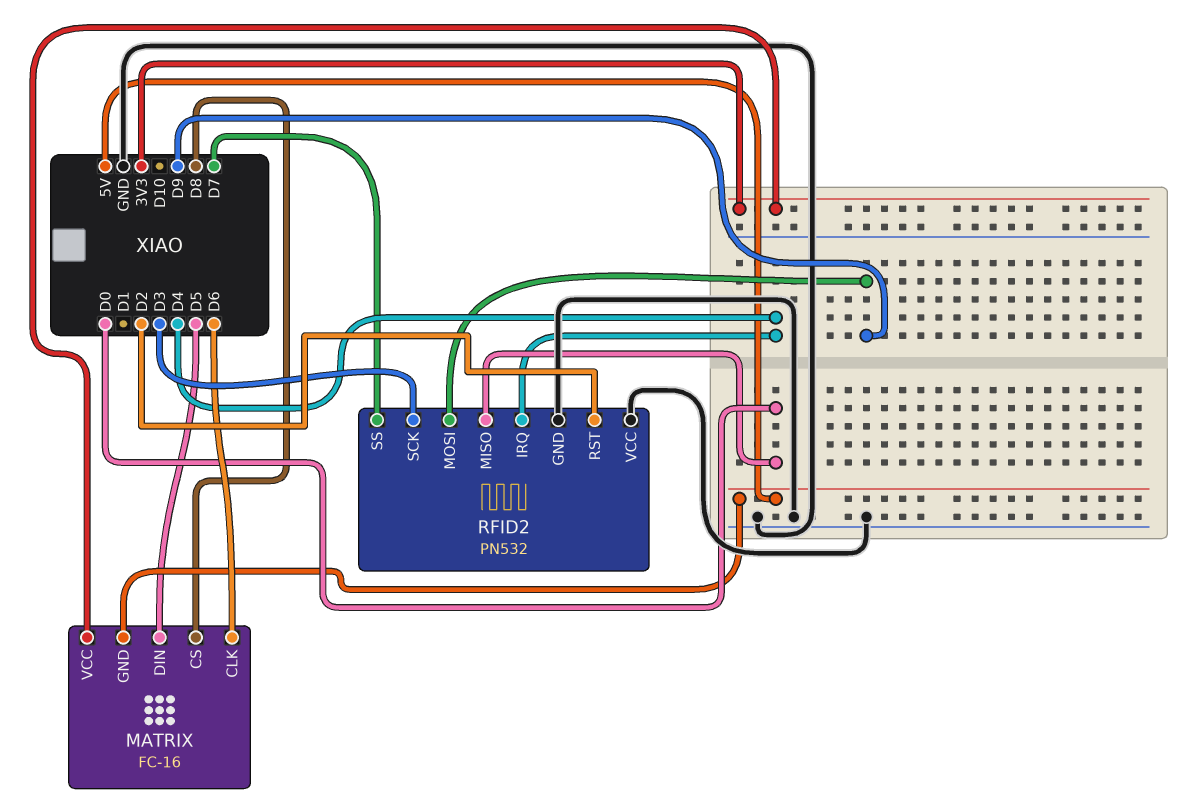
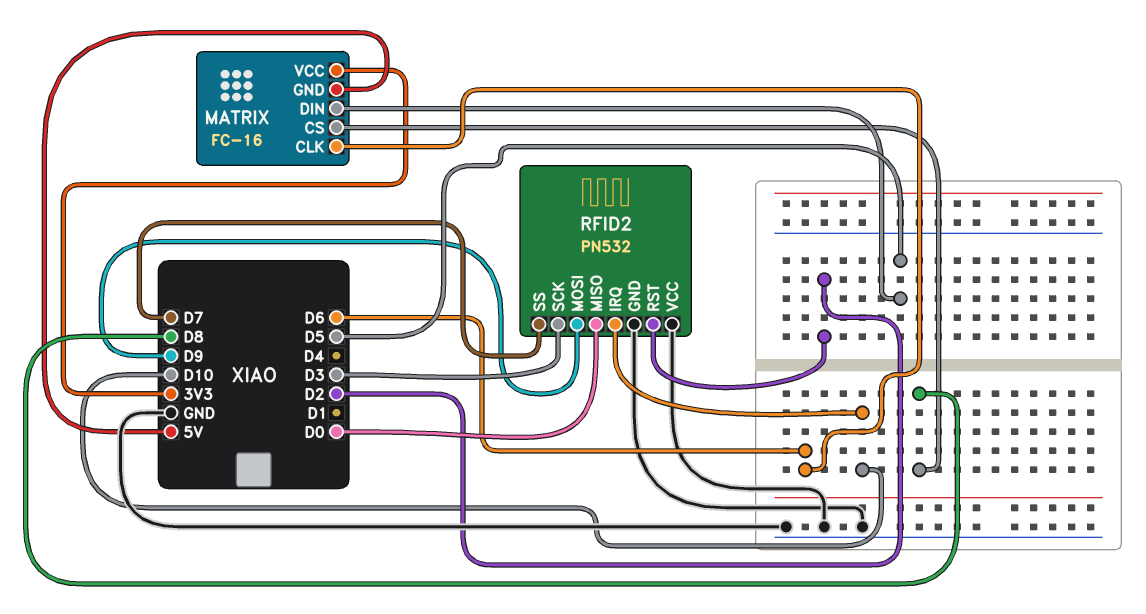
RFID2 pin IRQ: D4 -> D10

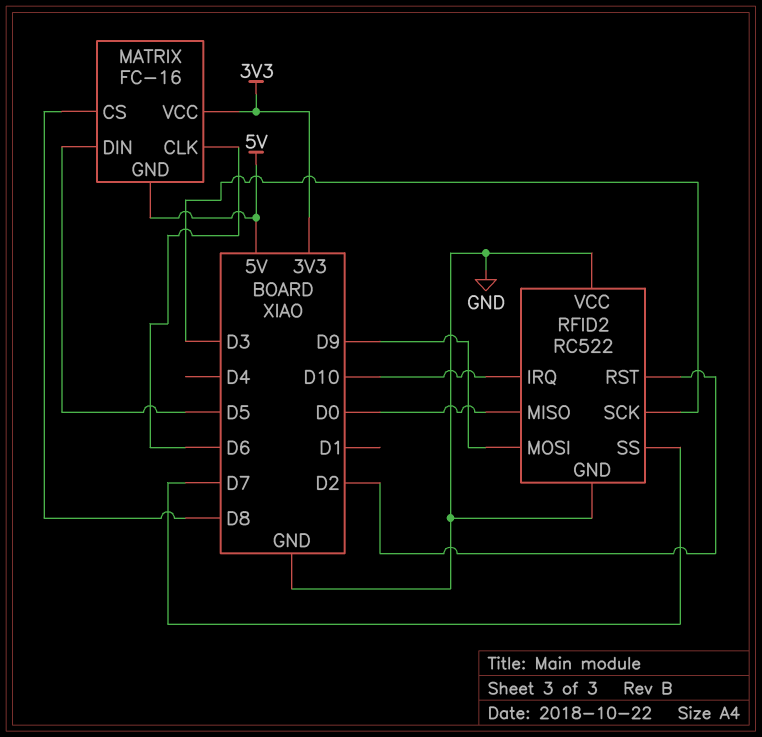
RFID2: PN532 -> RC522

